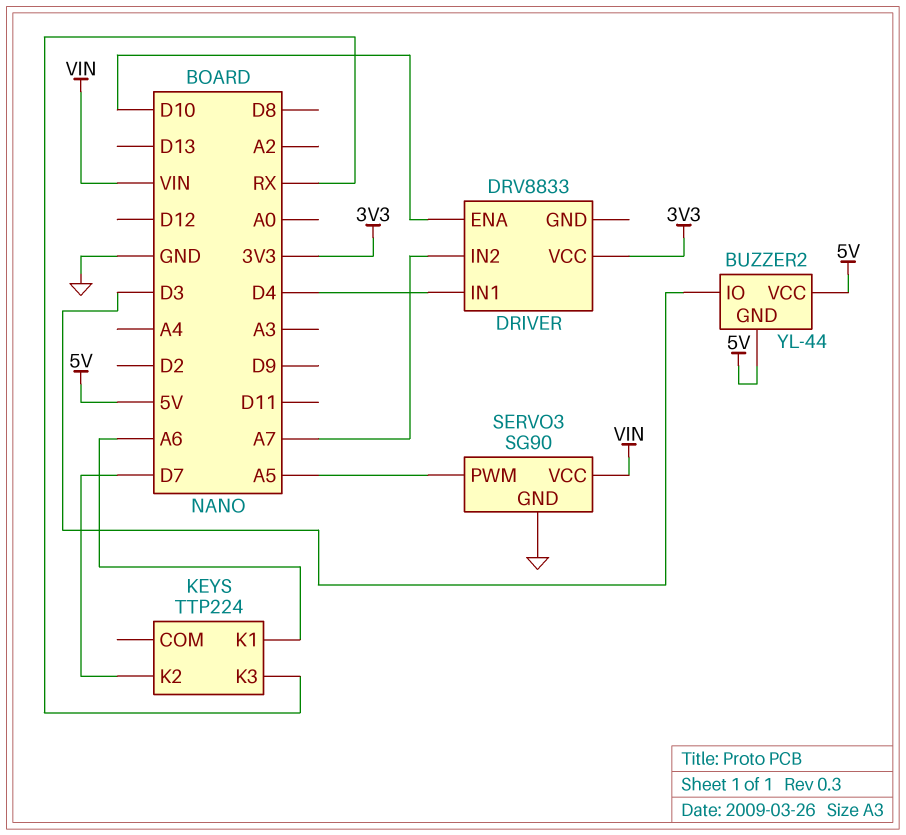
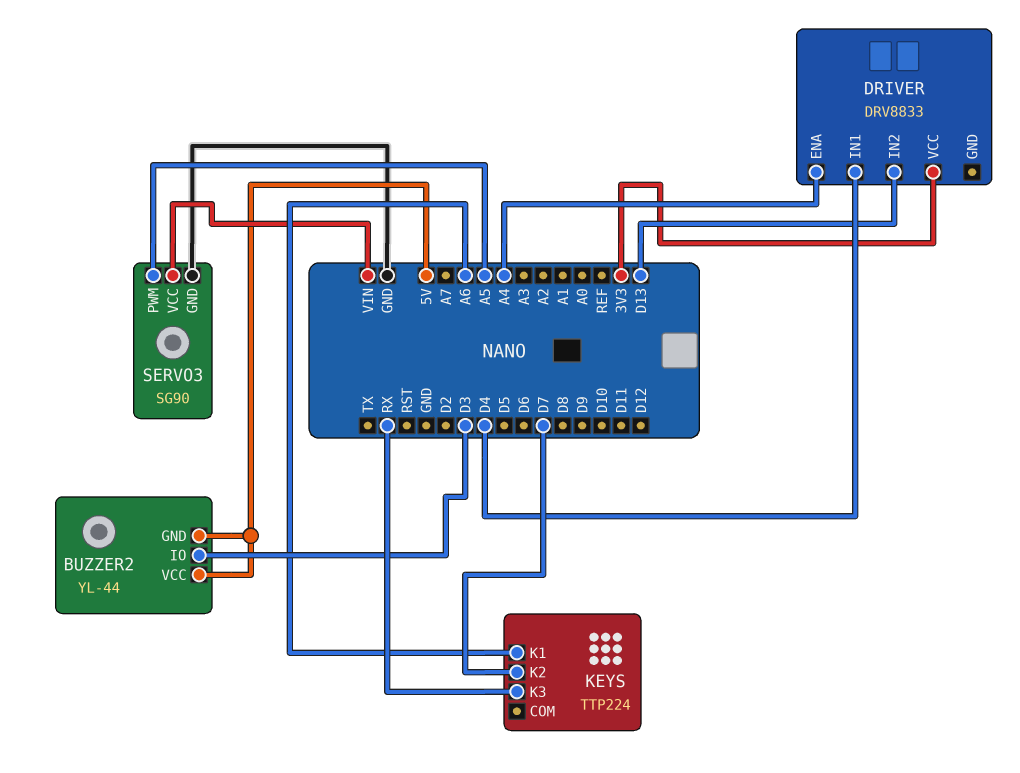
DRIVER pin ENA: D10 -> A4
DRIVER pin IN2: A7 -> D13

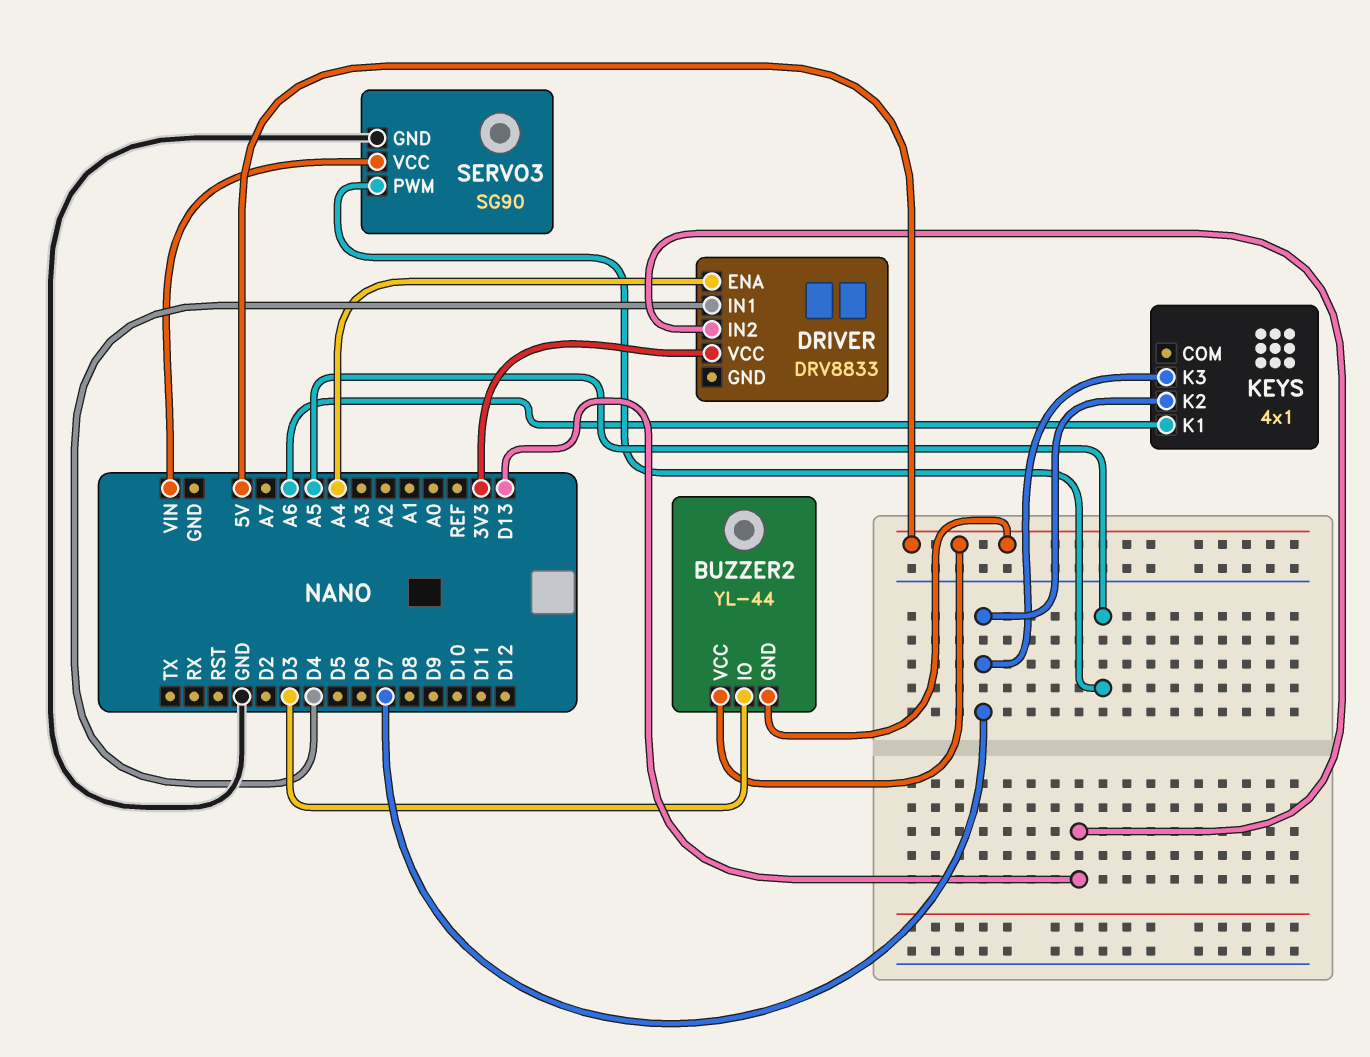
KEYS: TTP224 -> 4x1
KEYS pin K3: RX -> D7

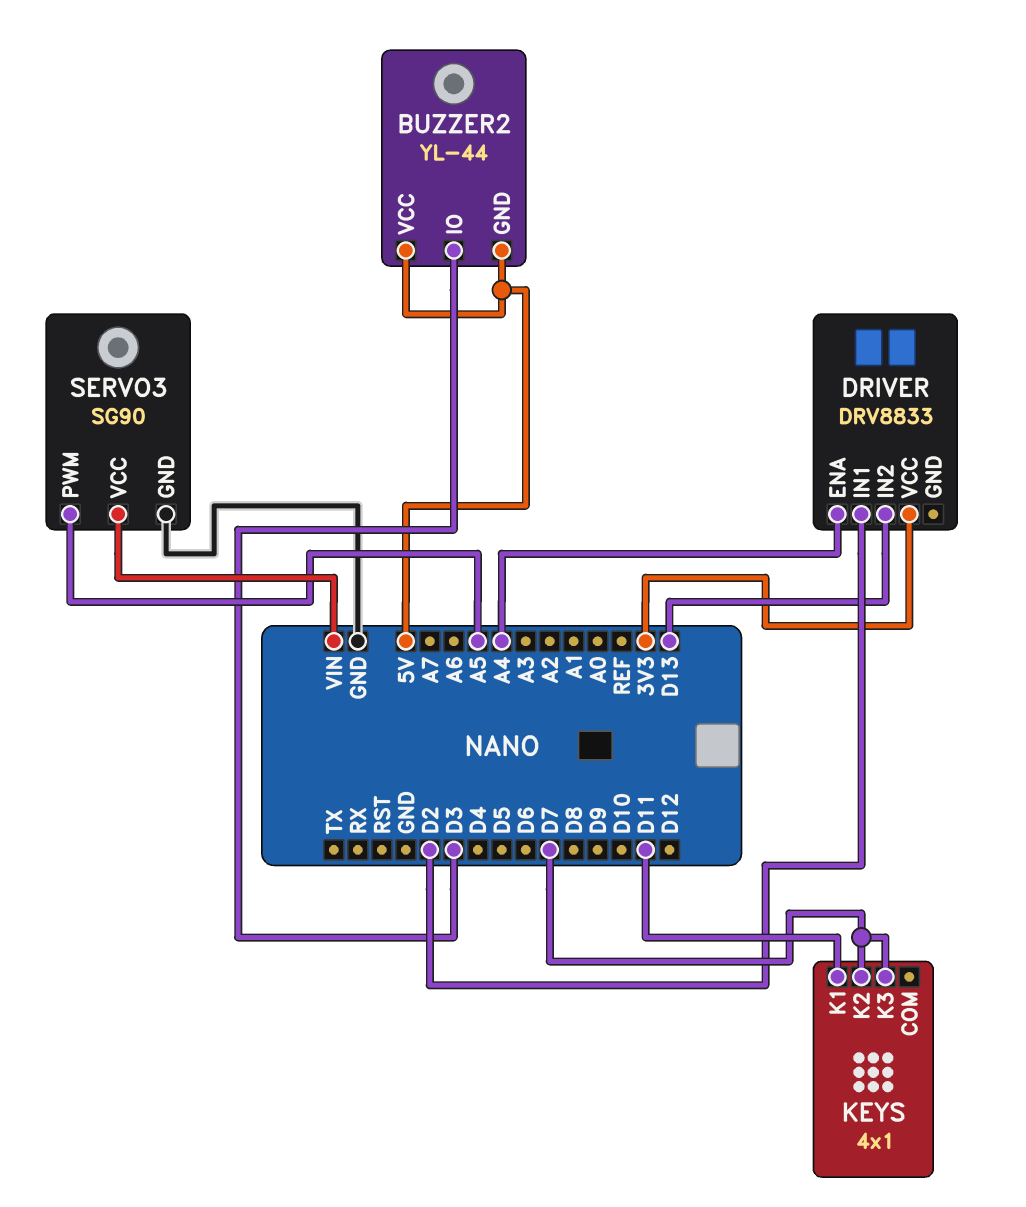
DRIVER pin IN1: D4 -> D2
KEYS pin K1: A6 -> D11

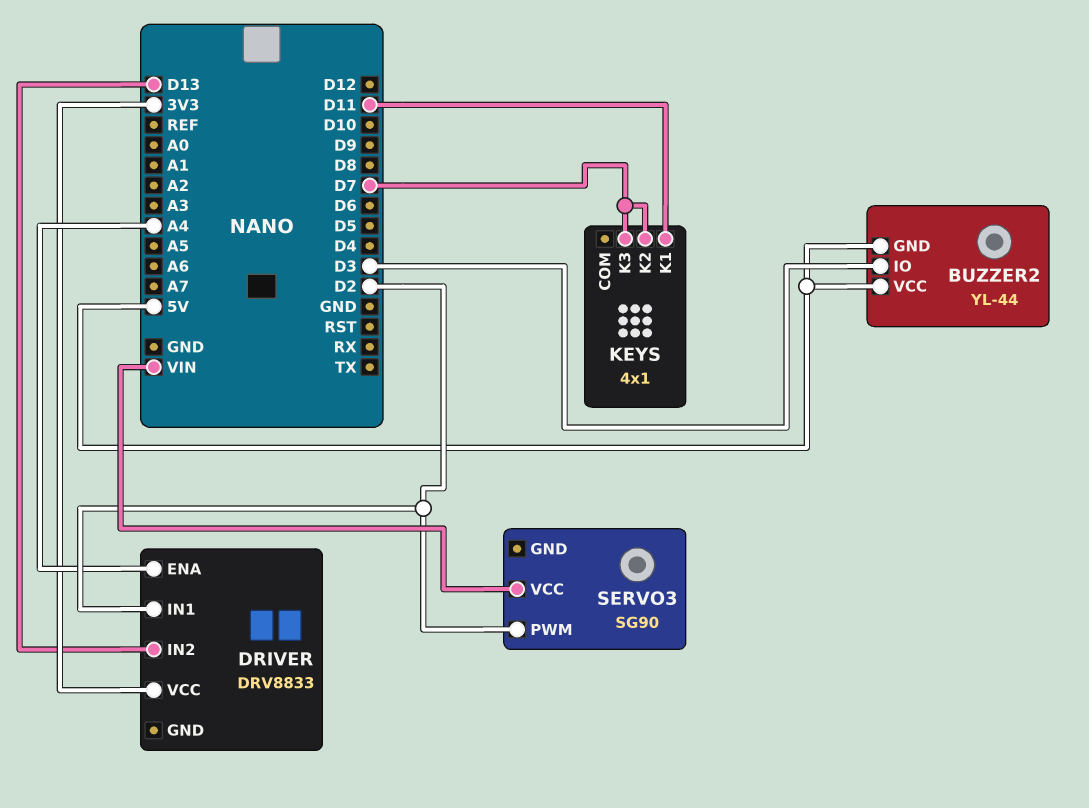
SERVO3 pin GND: GND -> none
SERVO3 pin PWM: A5 -> D2

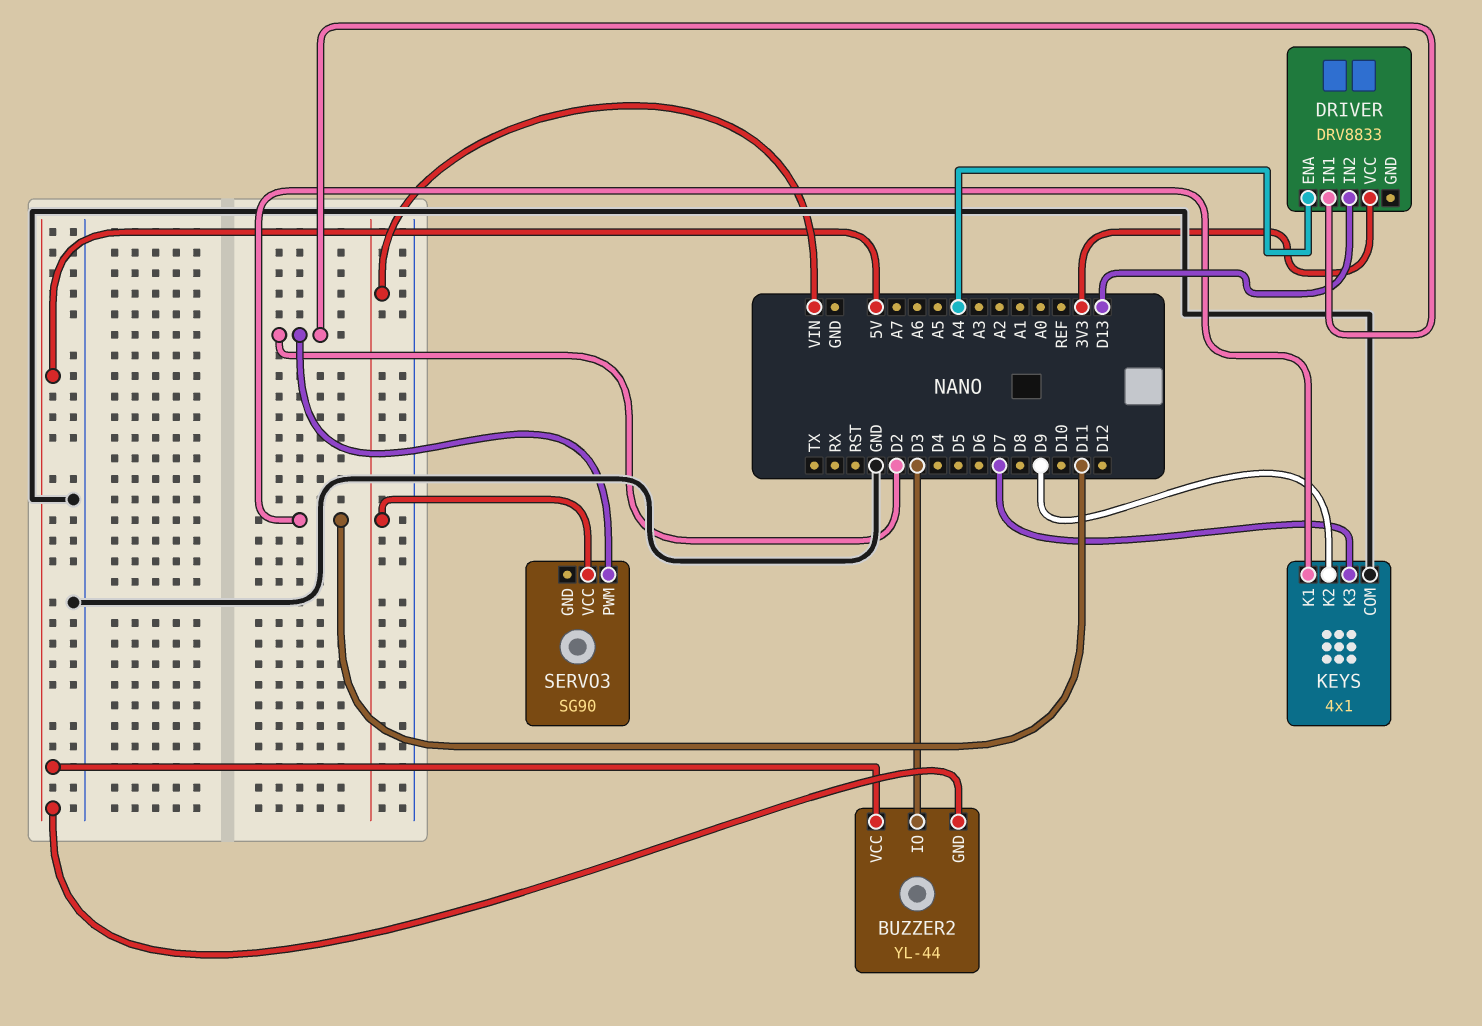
KEYS pin COM: none -> GND
KEYS pin K2: D7 -> D9

